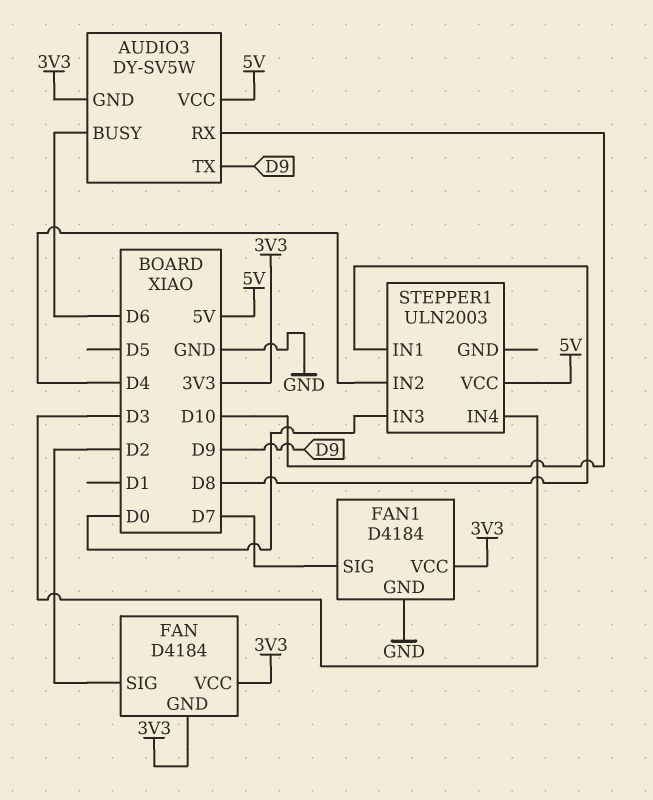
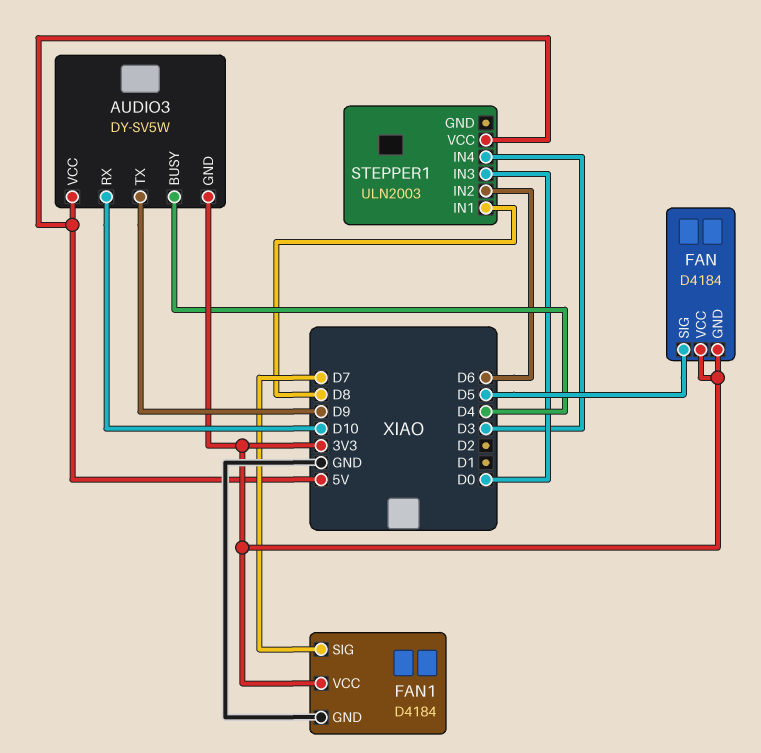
AUDIO3 pin BUSY: D6 -> D4
FAN pin SIG: D2 -> D5
STEPPER1 pin IN2: D4 -> D6

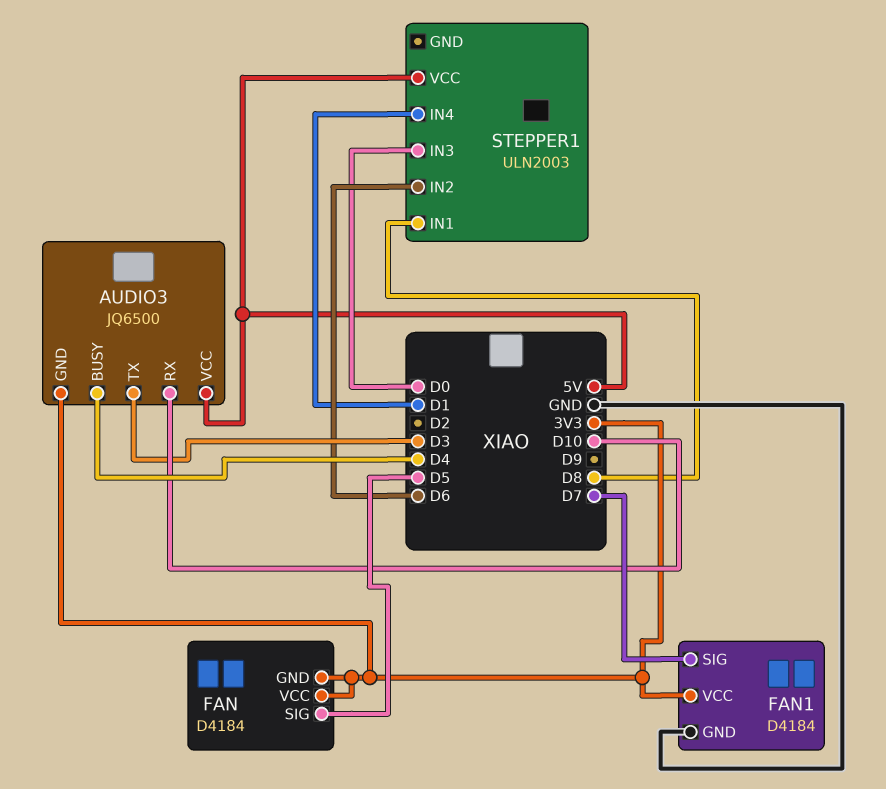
AUDIO3: DY-SV5W -> JQ6500
AUDIO3 pin TX: D9 -> D3
STEPPER1 pin IN4: D3 -> D1

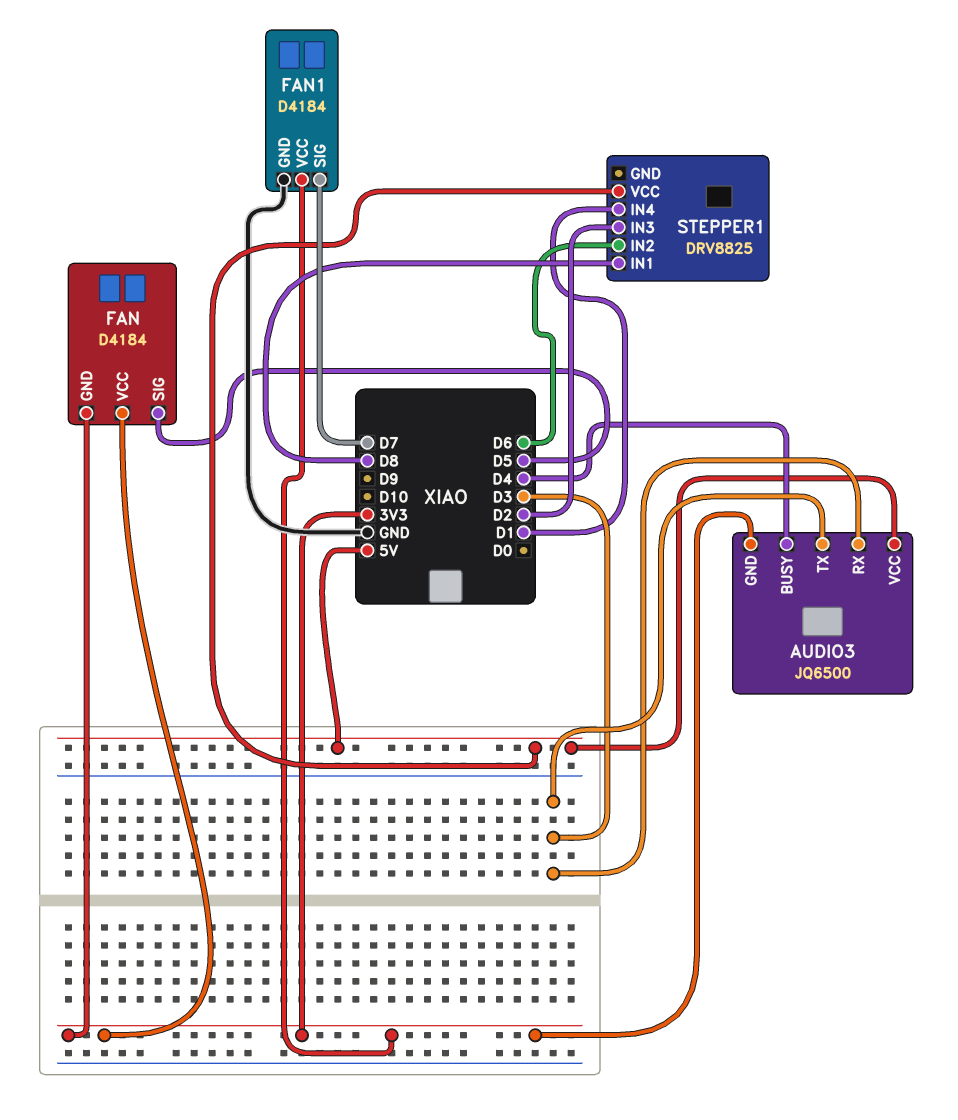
AUDIO3 pin RX: D10 -> D3
STEPPER1: ULN2003 -> DRV8825
STEPPER1 pin IN3: D0 -> D2

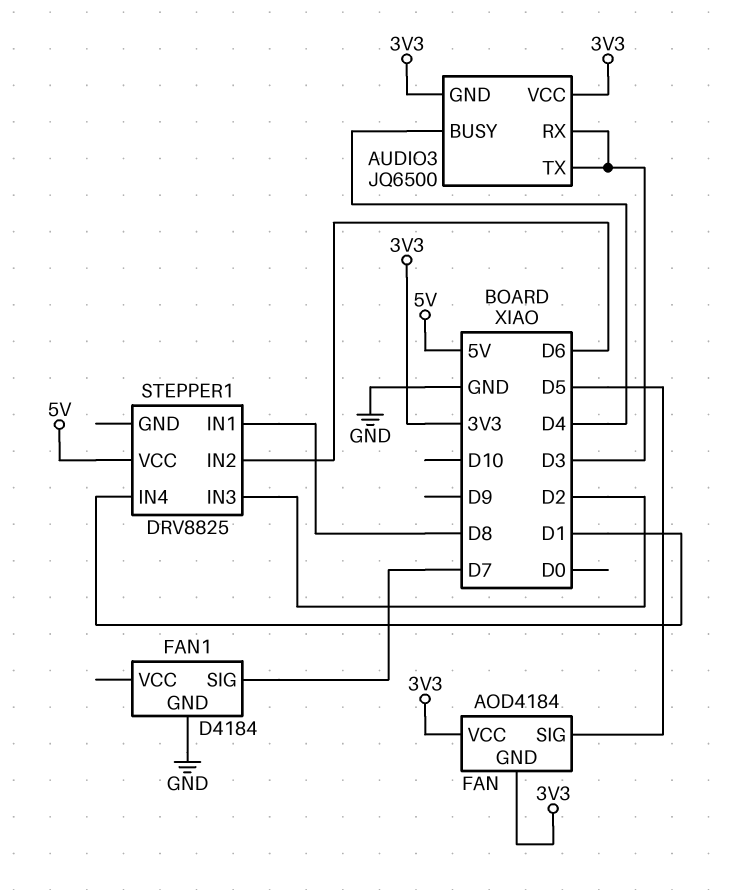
AUDIO3 pin VCC: 5V -> 3V3
FAN: D4184 -> AOD4184
FAN1 pin VCC: 3V3 -> none

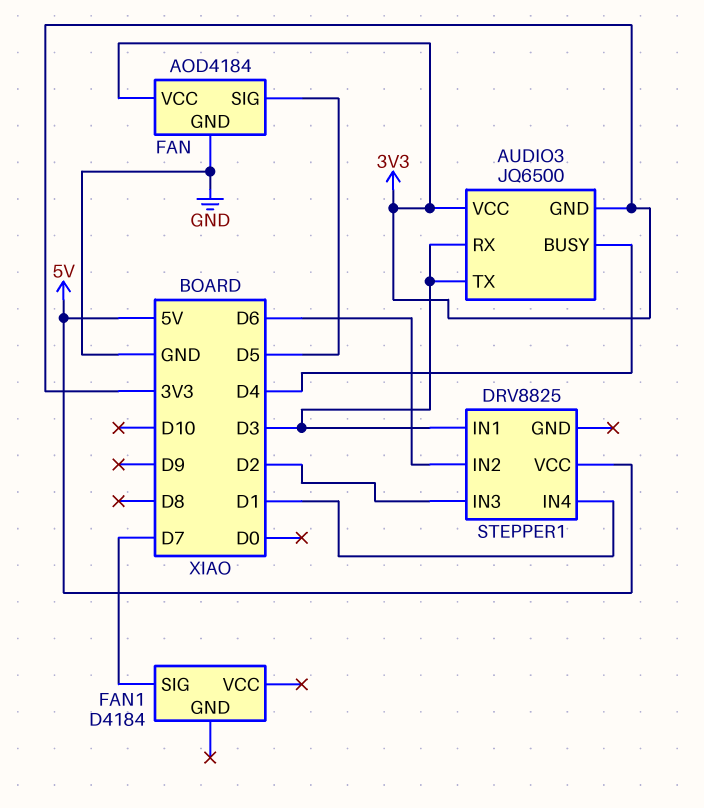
FAN pin GND: 3V3 -> GND
FAN1 pin GND: GND -> none
STEPPER1 pin IN1: D8 -> D3

